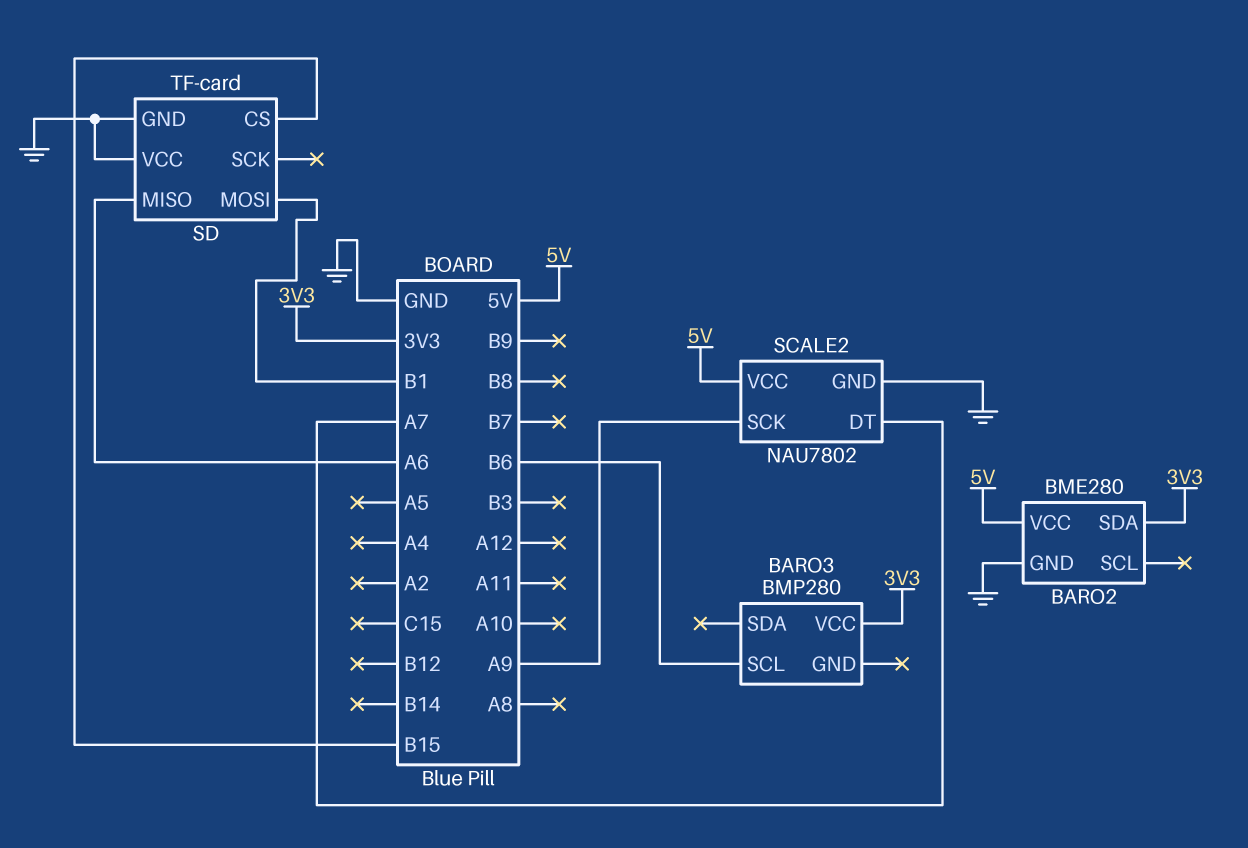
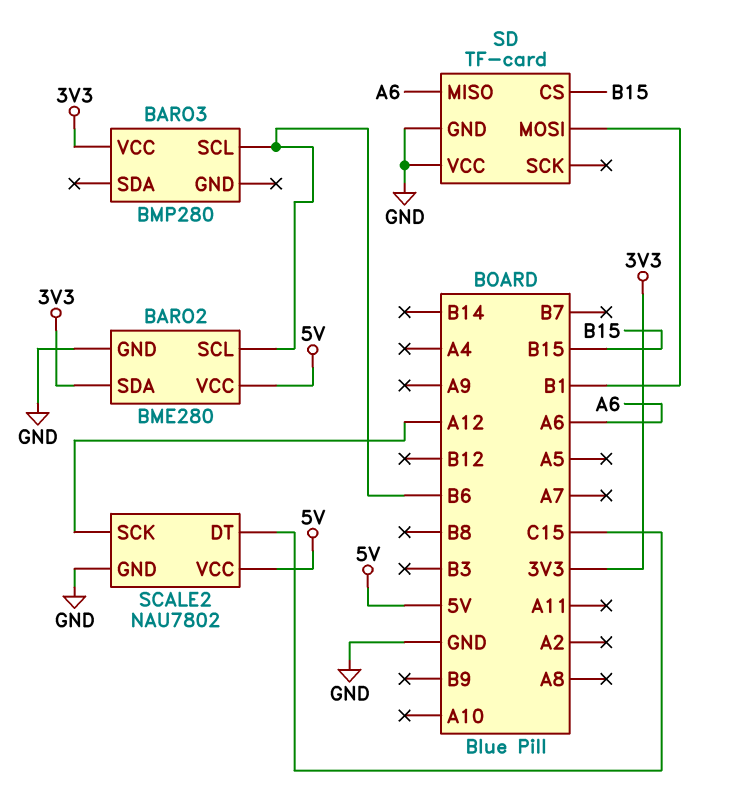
BARO2 pin SCL: none -> B6
SCALE2 pin DT: A7 -> C15
SCALE2 pin SCK: A9 -> A12

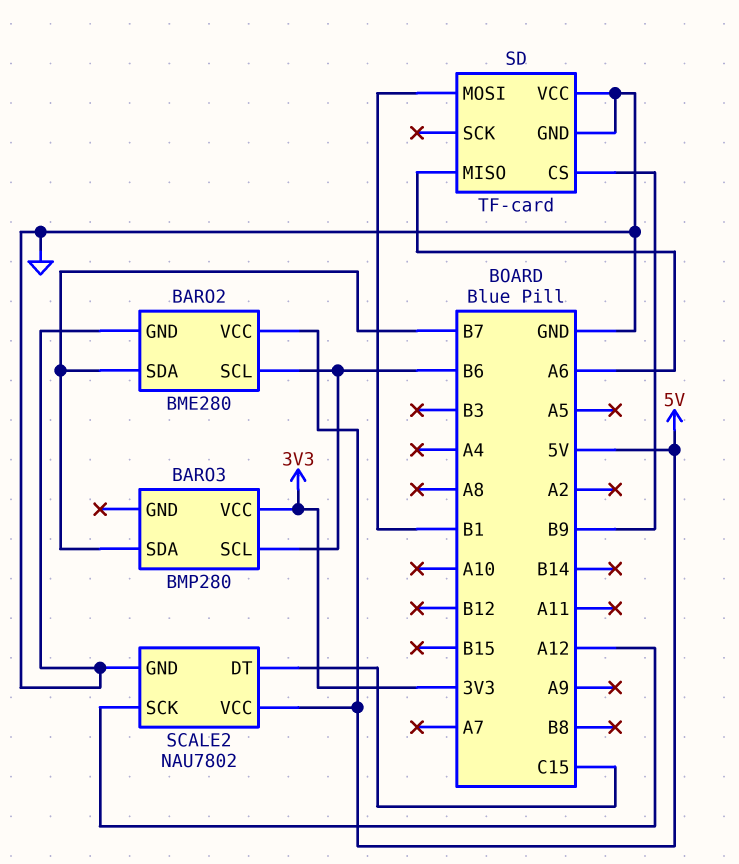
BARO2 pin SDA: 3V3 -> B7
BARO3 pin SDA: none -> B7
SD pin CS: B15 -> B9

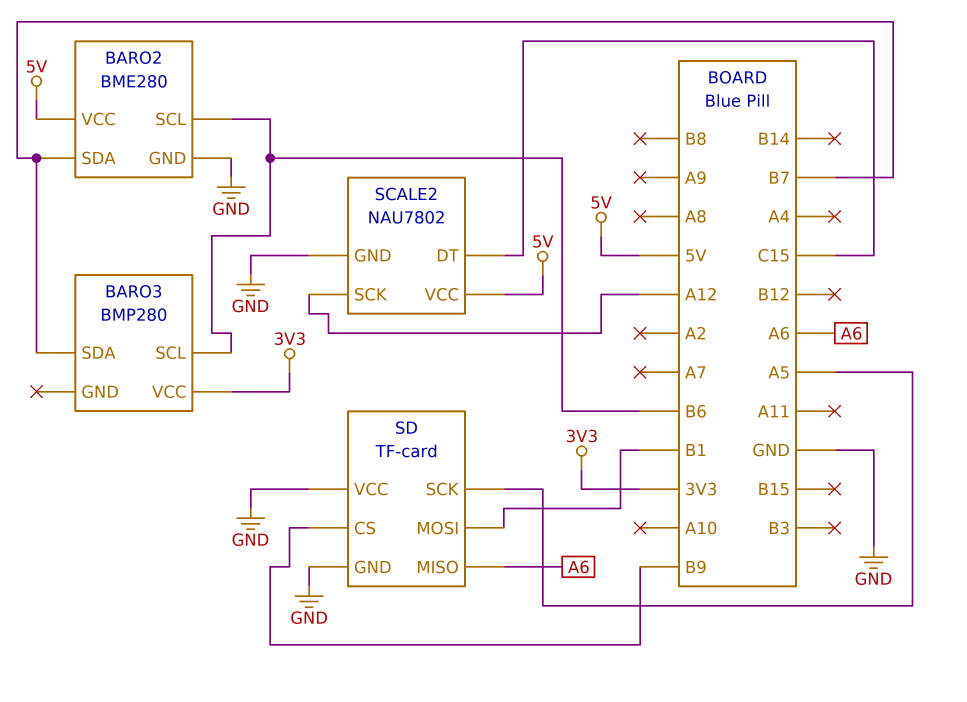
SD pin SCK: none -> A5

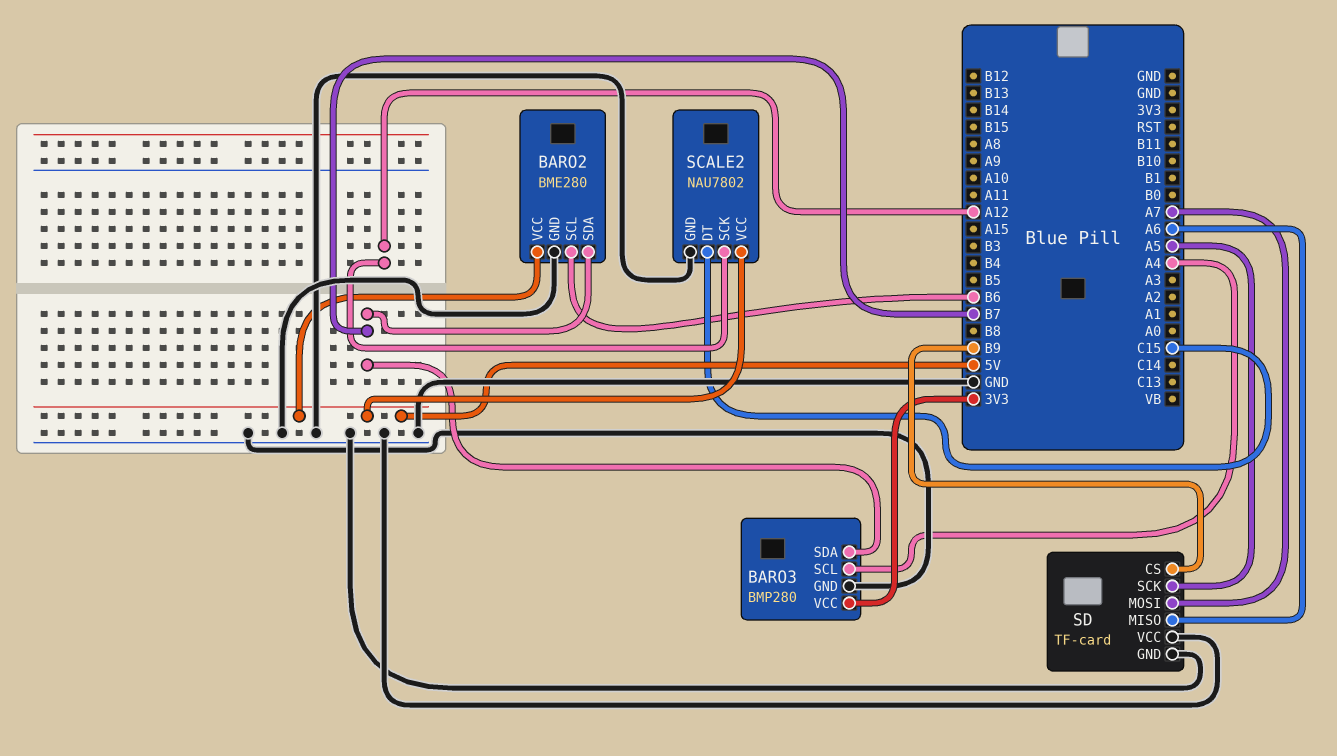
BARO3 pin GND: none -> GND
BARO3 pin SCL: B6 -> A4
SD pin MOSI: B1 -> A7

